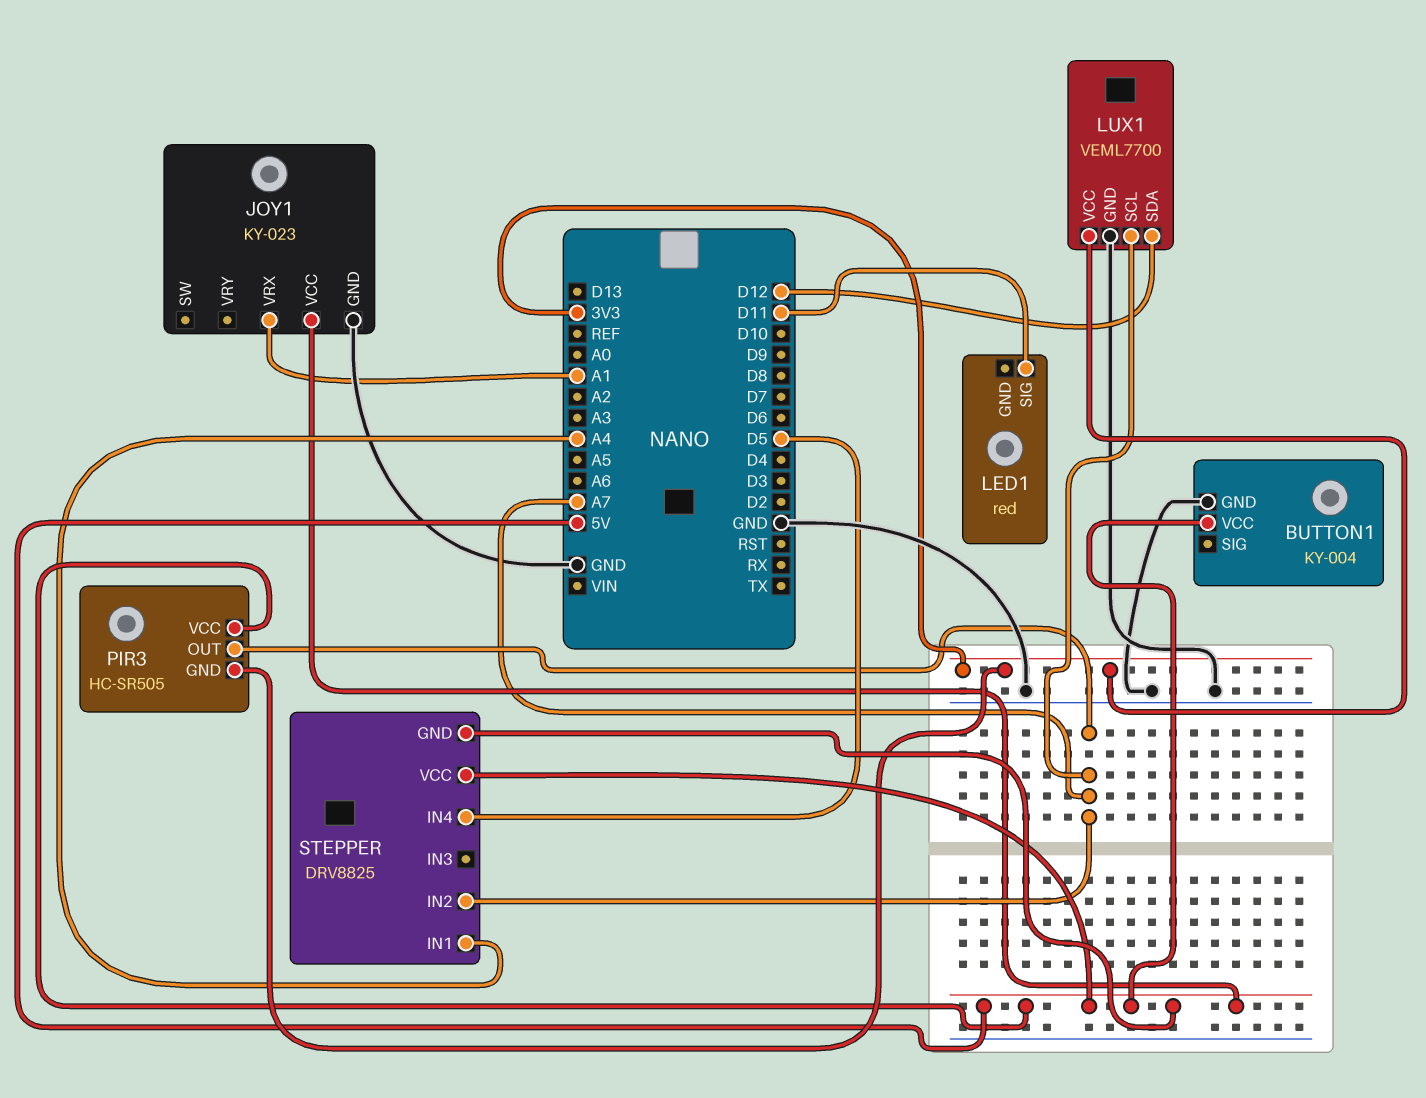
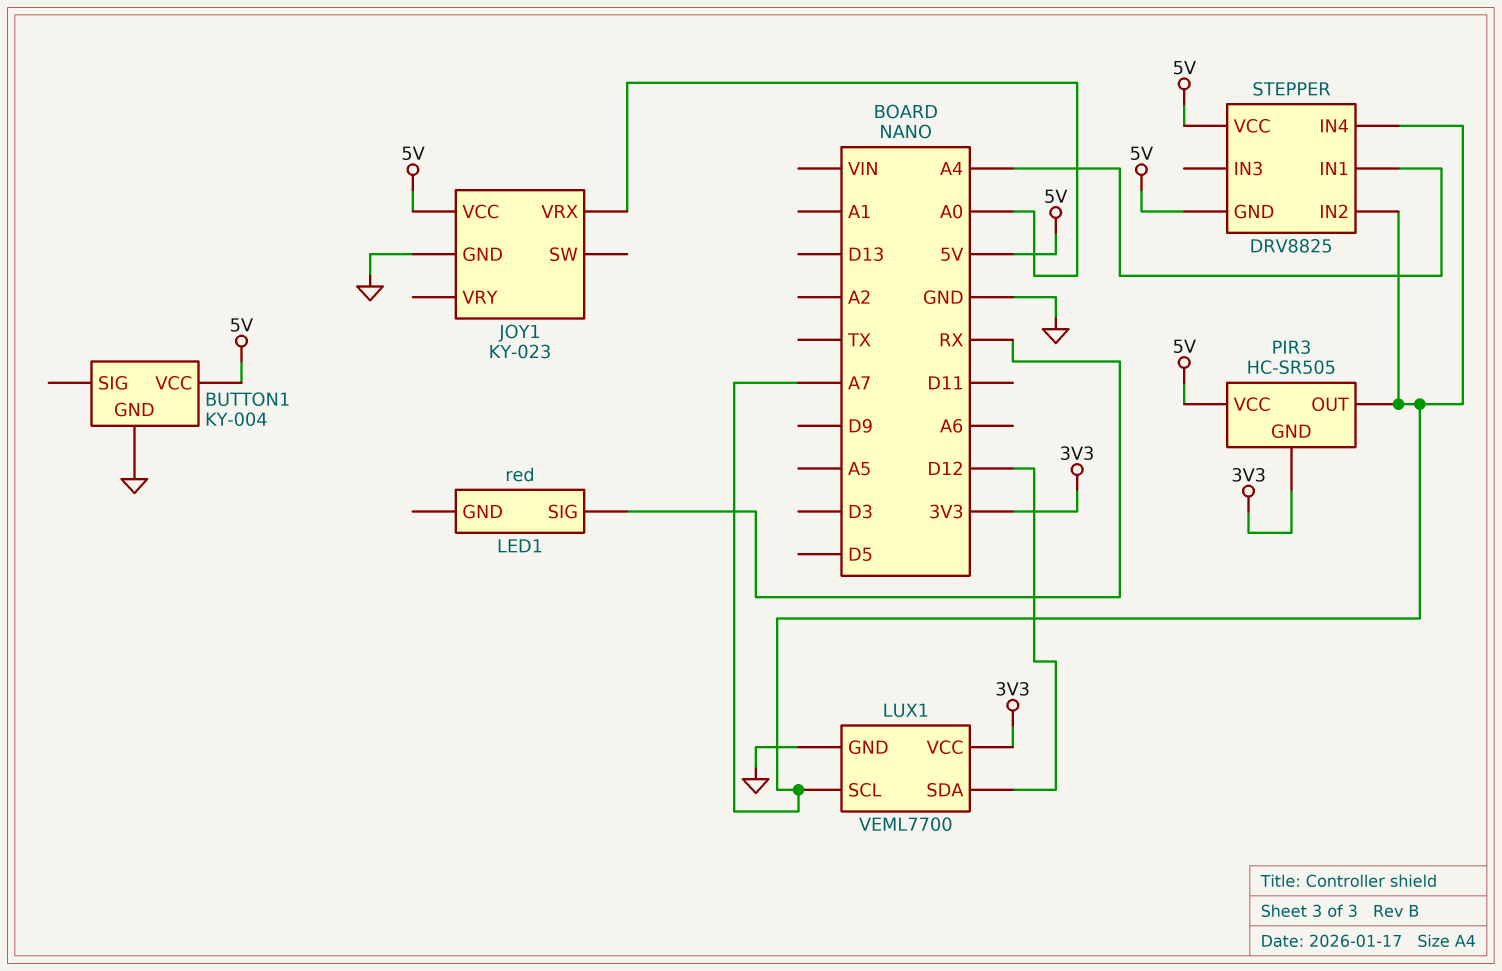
JOY1 pin VRX: A1 -> A0
LED1 pin SIG: D11 -> RX
STEPPER pin IN4: D5 -> A7

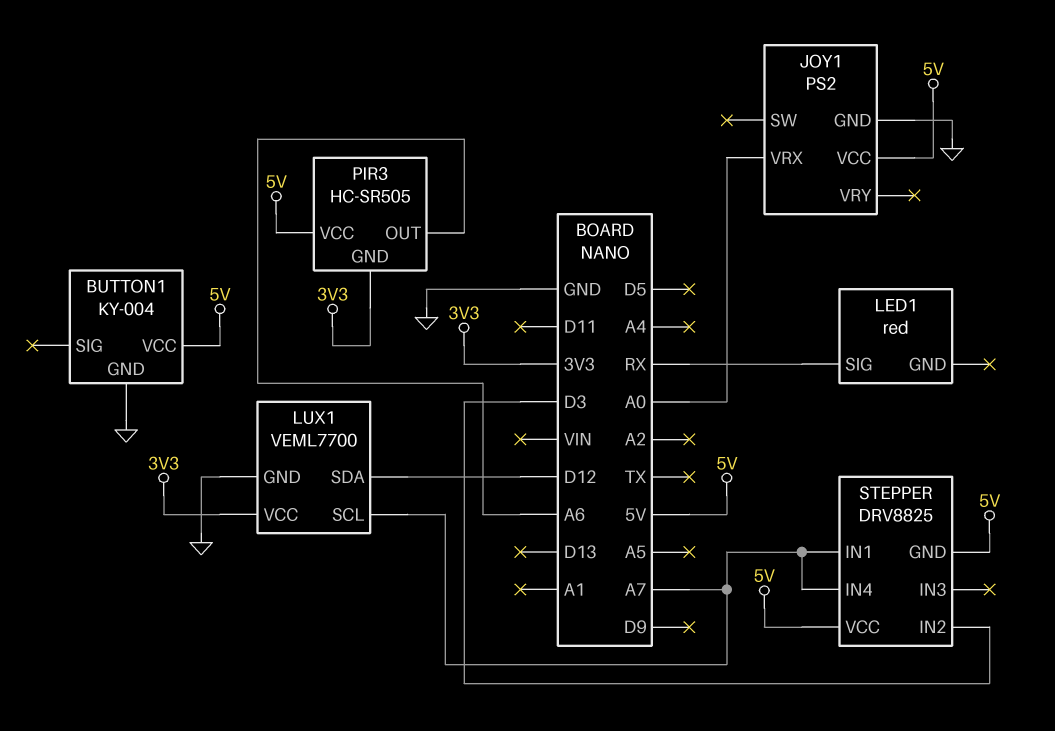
JOY1: KY-023 -> PS2
PIR3 pin OUT: A7 -> A6
STEPPER pin IN1: A4 -> A7
STEPPER pin IN2: A7 -> D3

